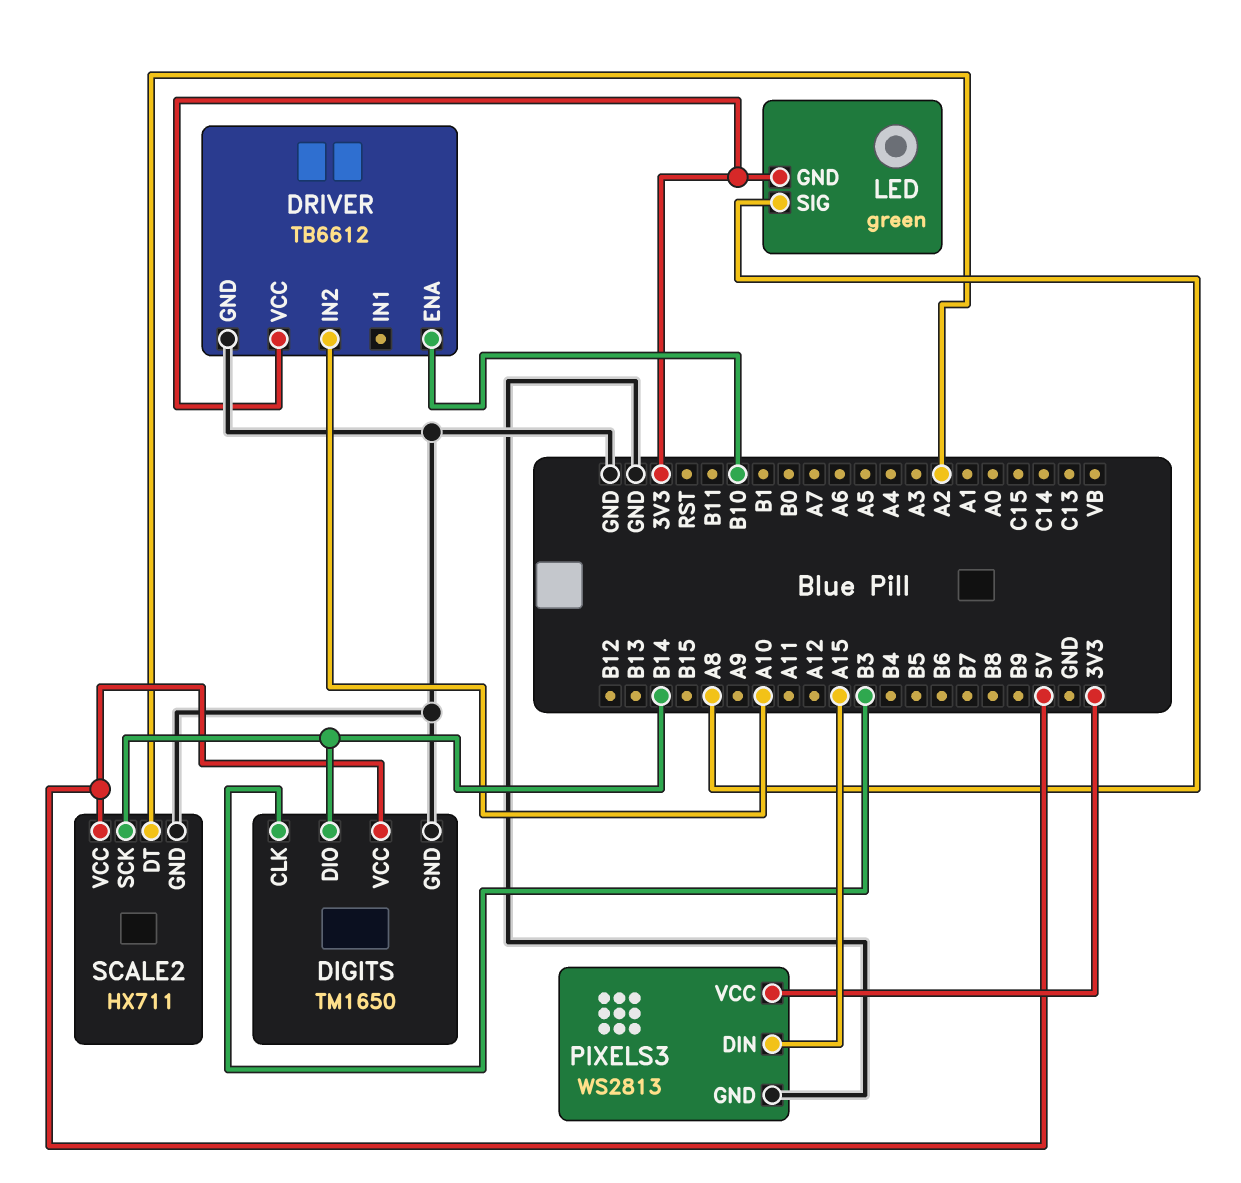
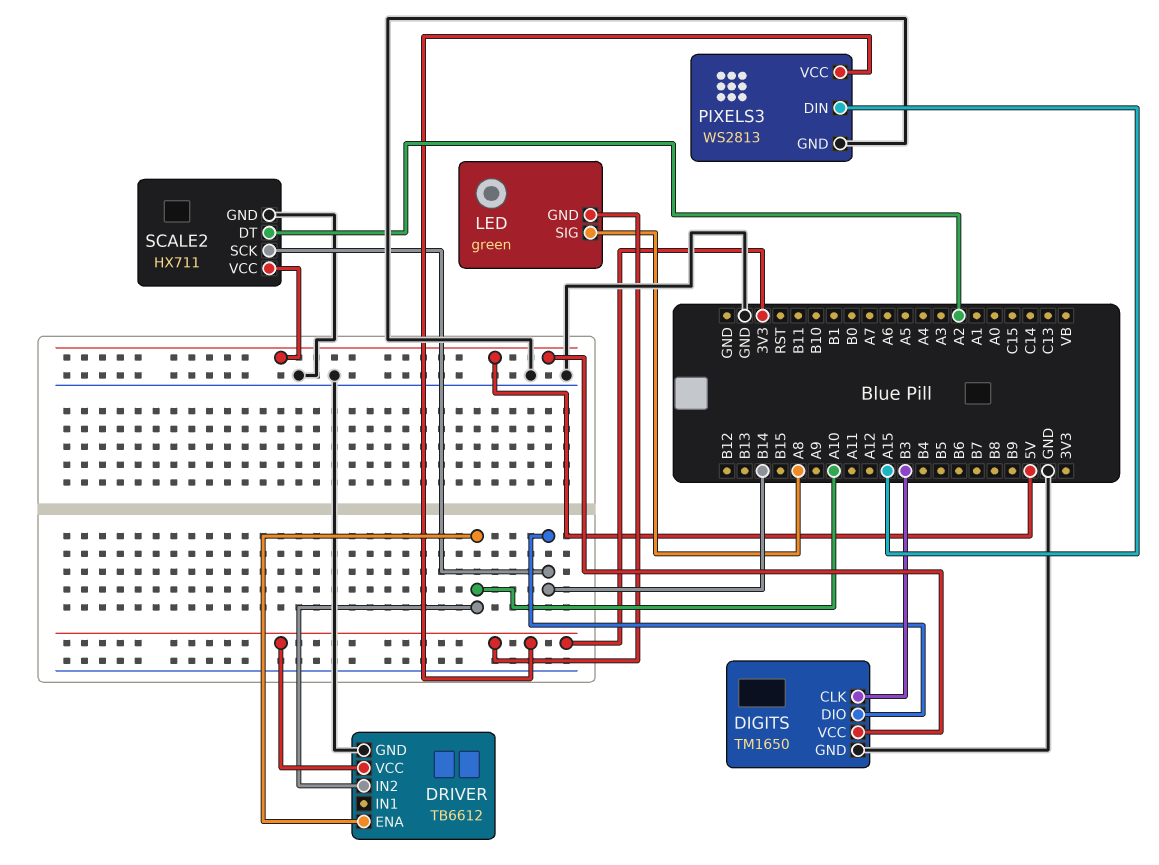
DRIVER pin ENA: B10 -> A10

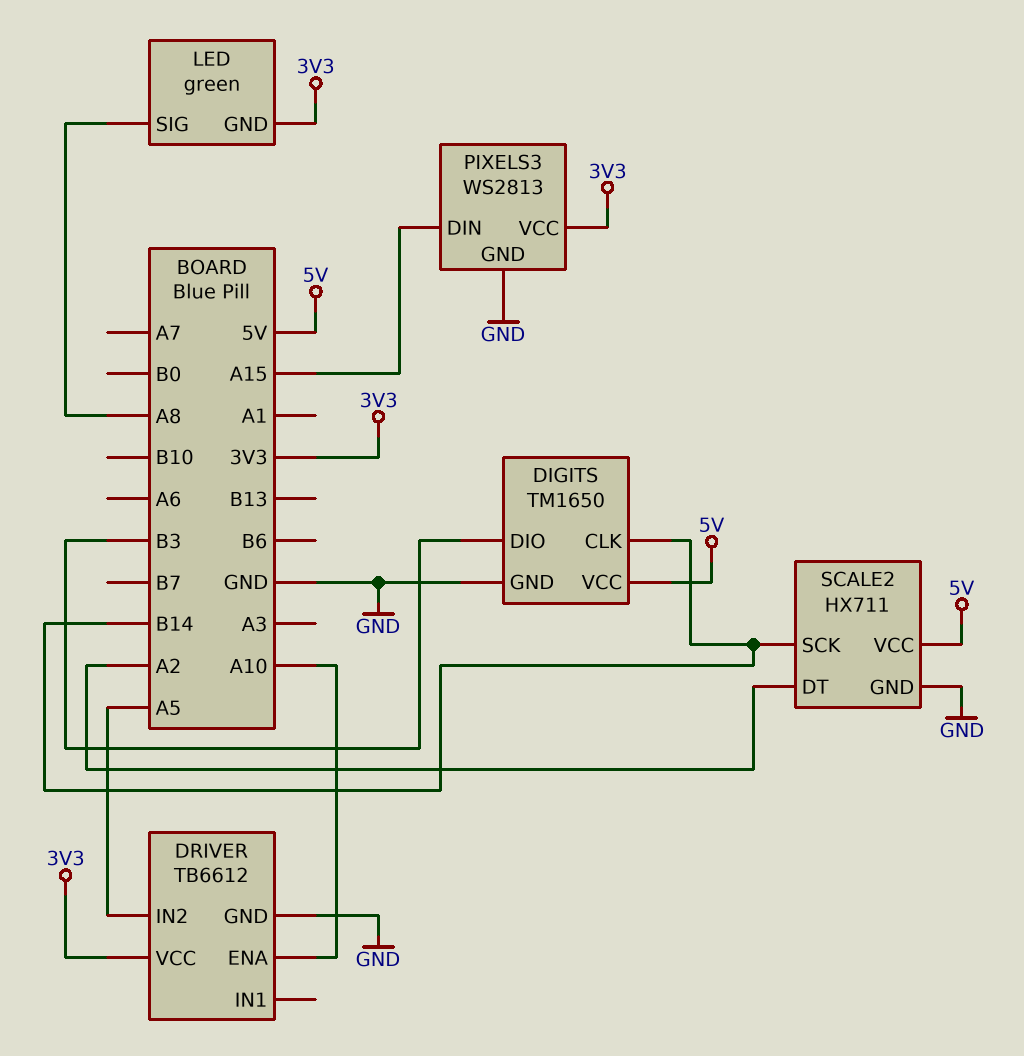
DIGITS pin CLK: B3 -> B14
DIGITS pin DIO: B14 -> B3
DRIVER pin IN2: A10 -> A5

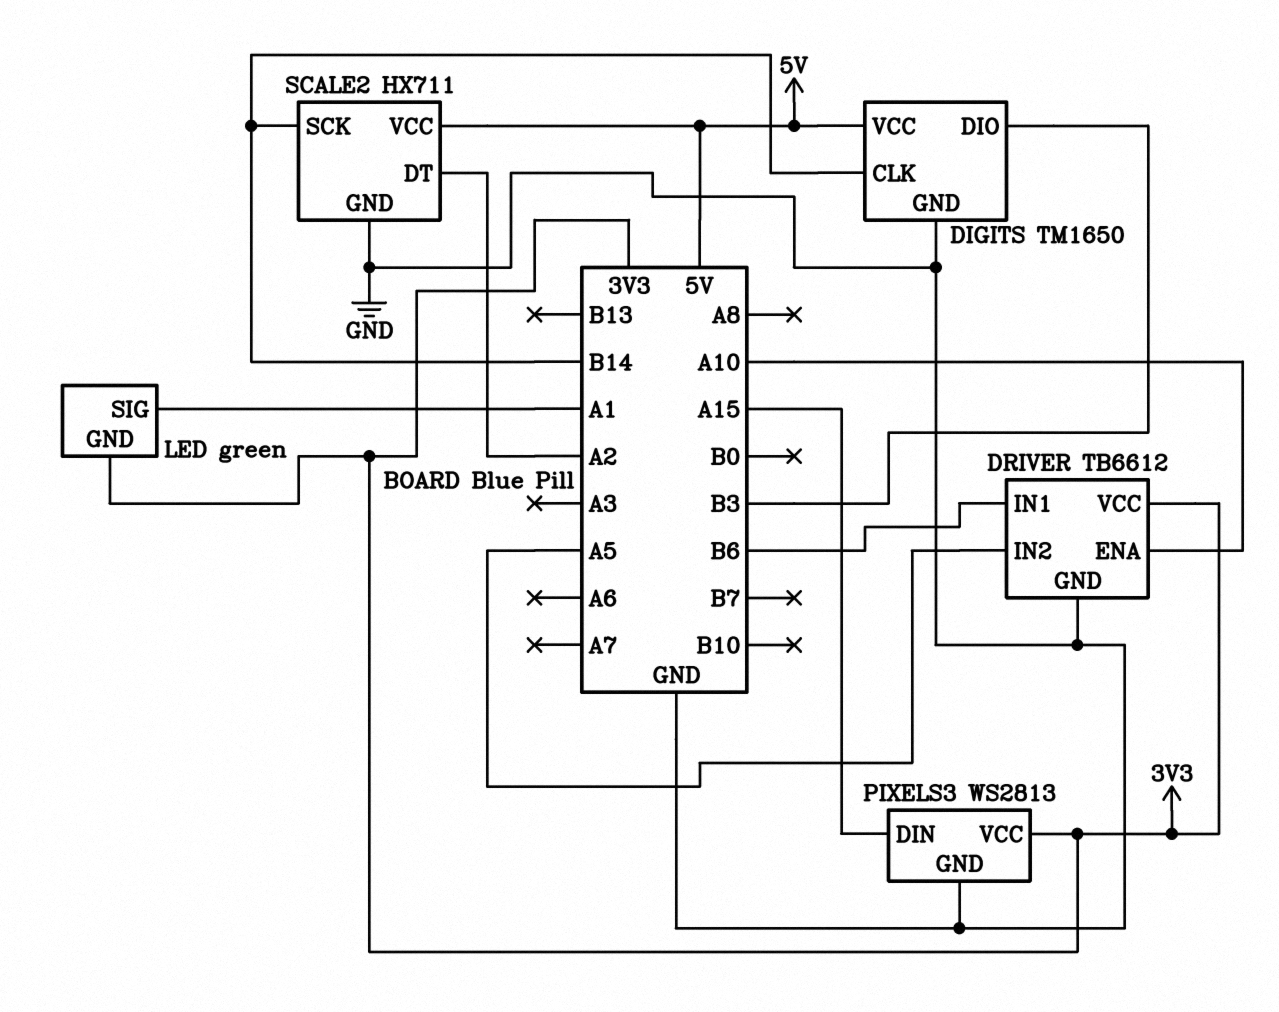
DRIVER pin IN1: none -> B6
LED pin SIG: A8 -> A1

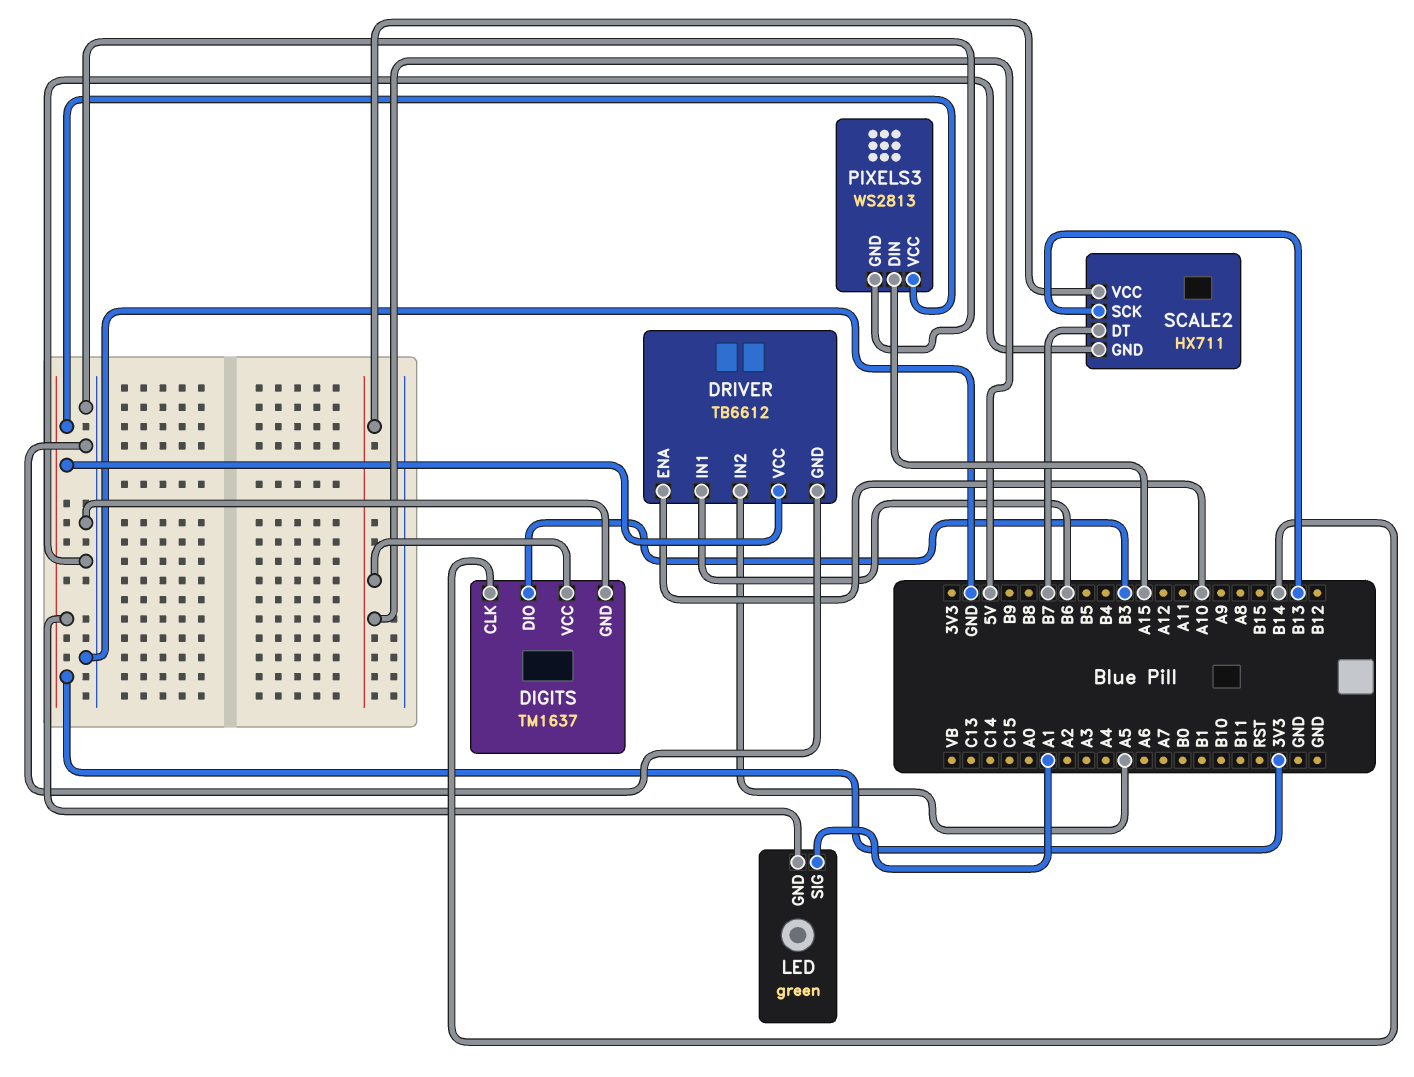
DIGITS: TM1650 -> TM1637
SCALE2 pin DT: A2 -> B7
SCALE2 pin SCK: B14 -> B13

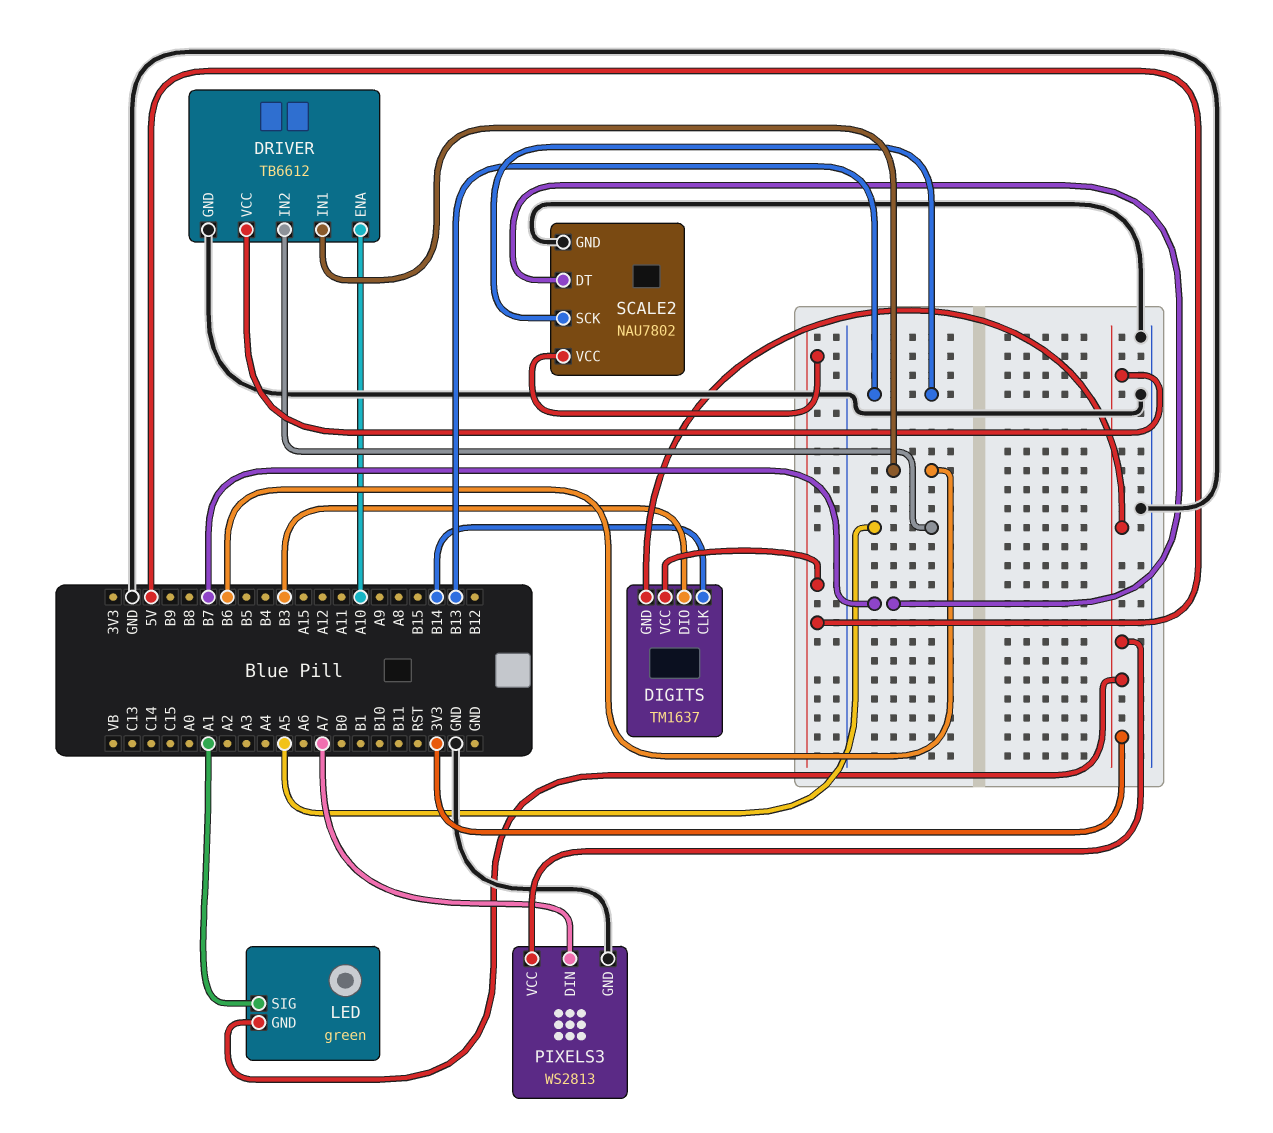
DIGITS pin GND: GND -> 3V3
PIXELS3 pin DIN: A15 -> A7
SCALE2: HX711 -> NAU7802

